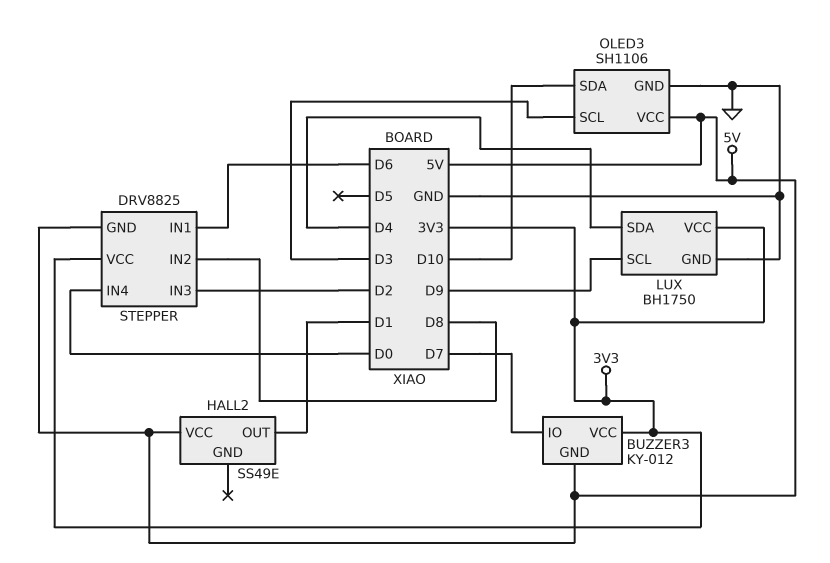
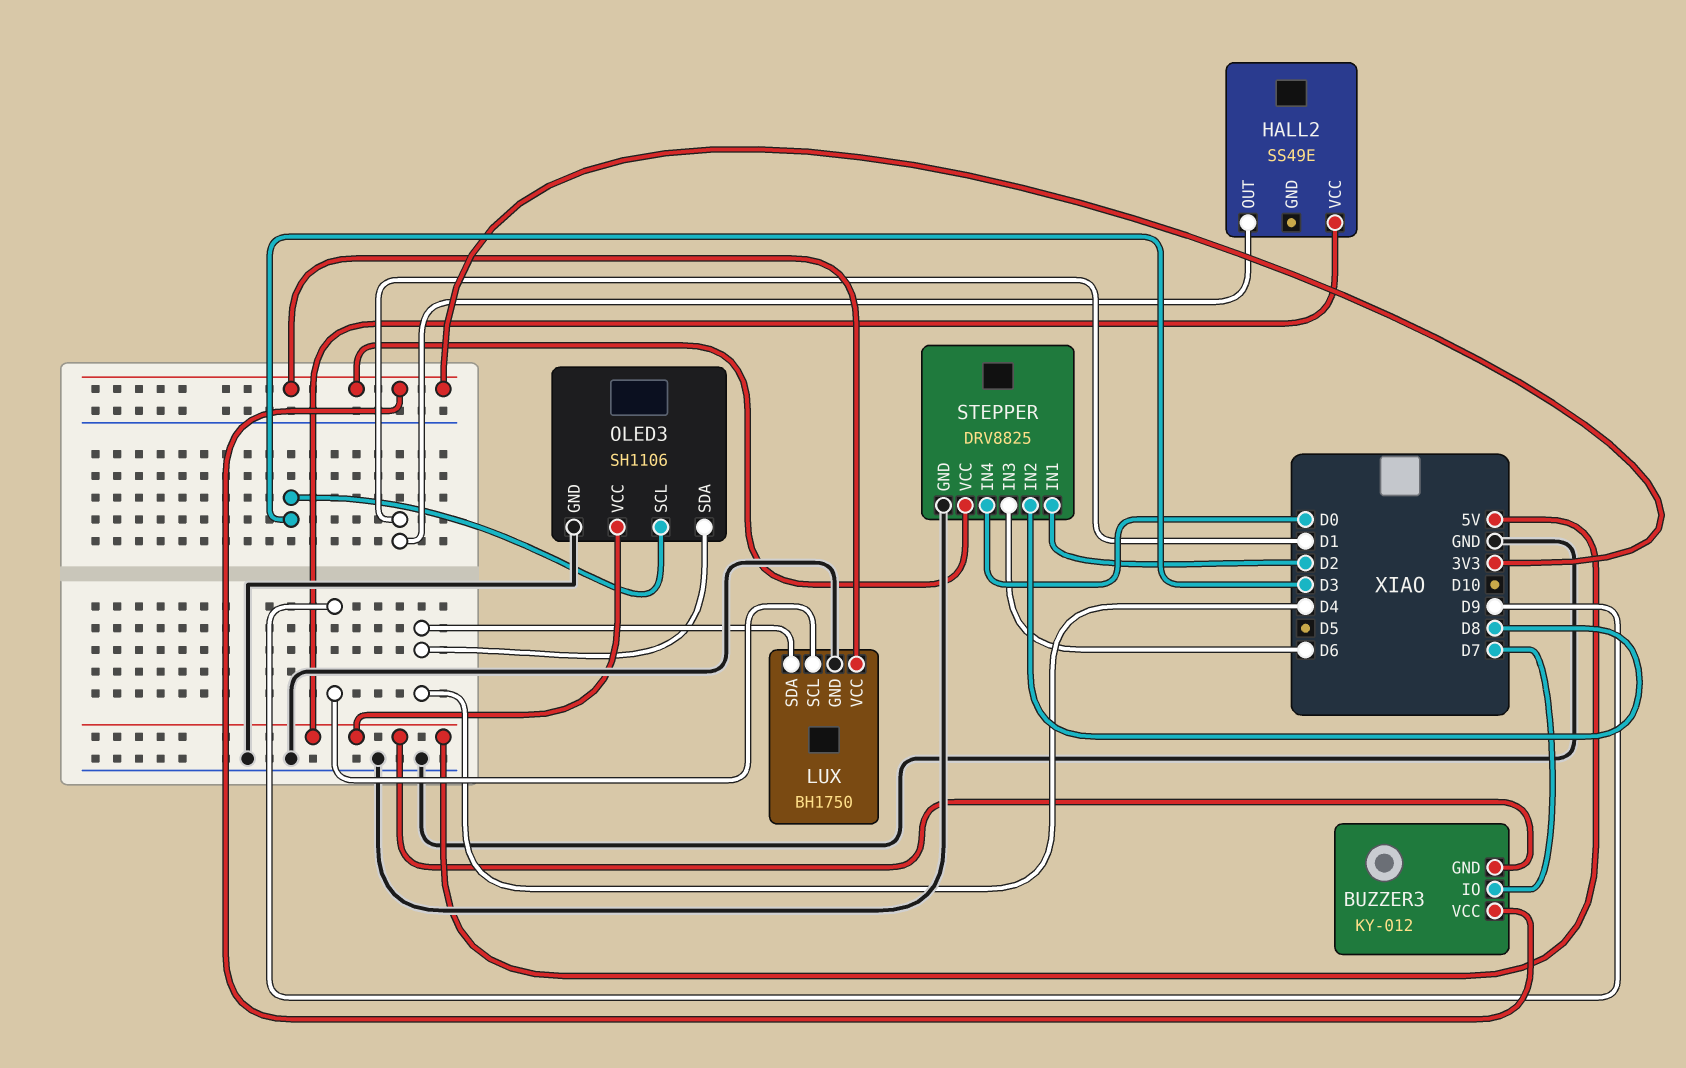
OLED3 pin SDA: D10 -> D4
STEPPER pin GND: 5V -> GND
STEPPER pin IN1: D6 -> D2
STEPPER pin IN3: D2 -> D6

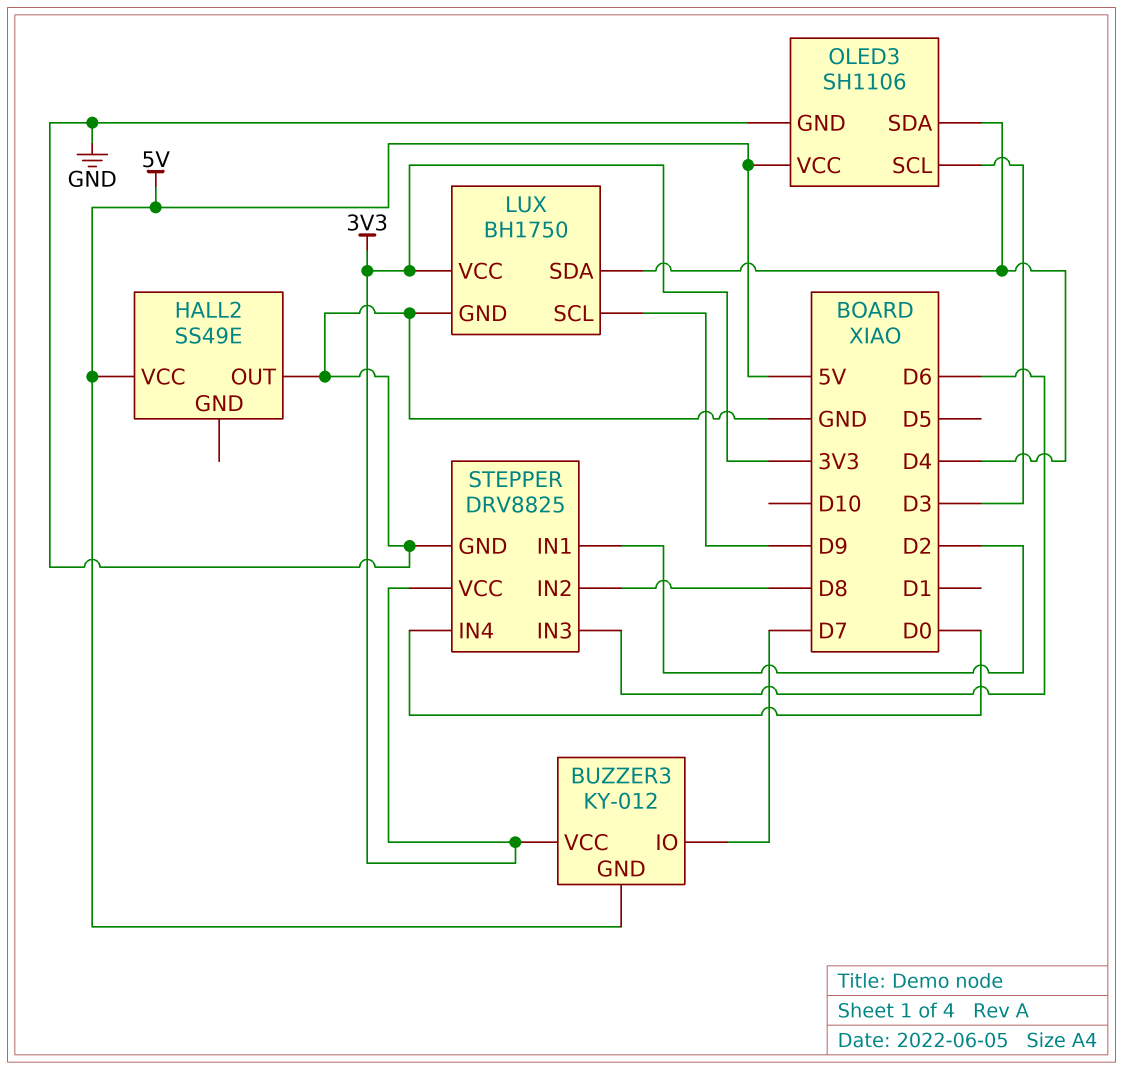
HALL2 pin OUT: D1 -> GND

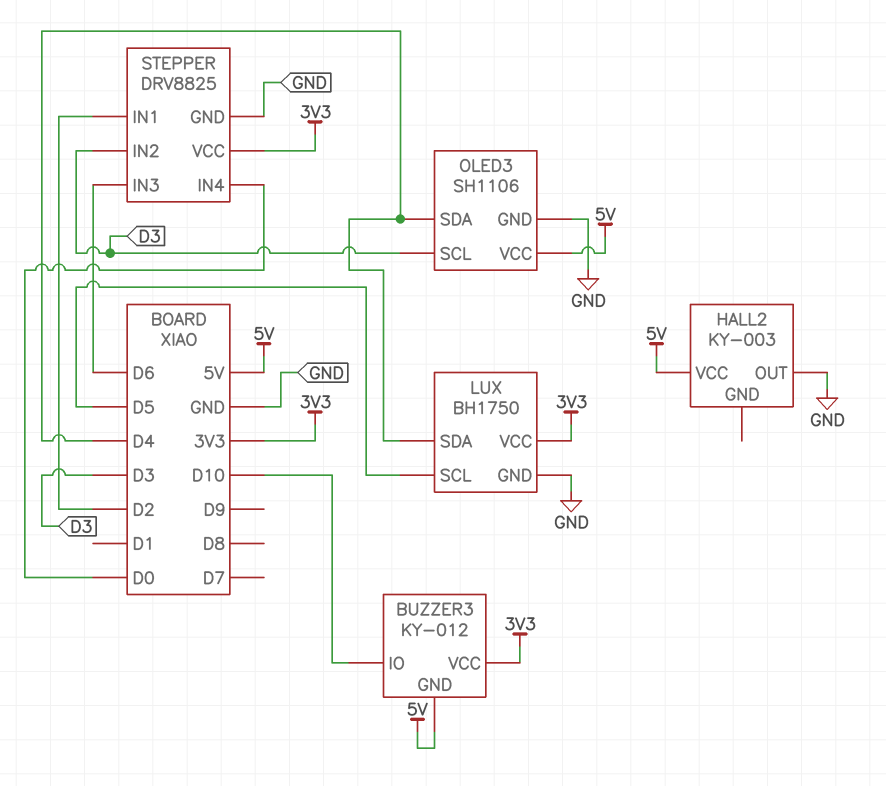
BUZZER3 pin IO: D7 -> D10
HALL2: SS49E -> KY-003
LUX pin SCL: D9 -> D5
STEPPER pin IN2: D8 -> D3

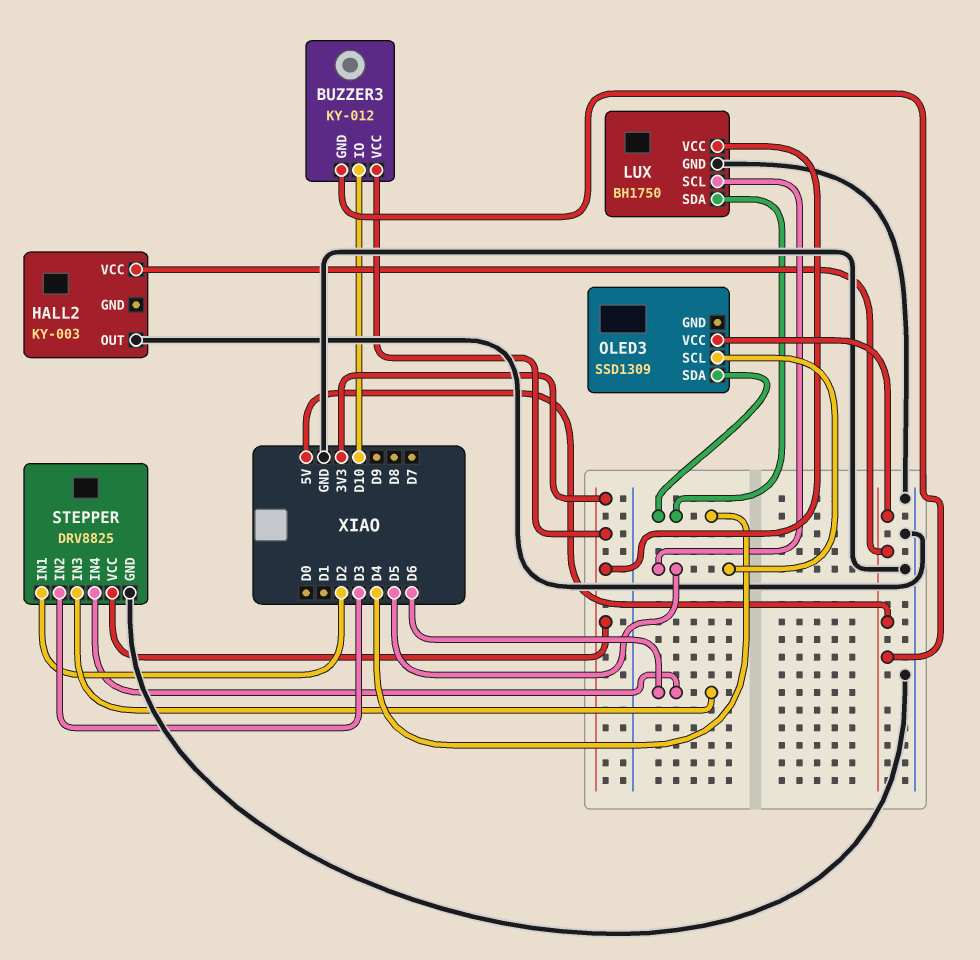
OLED3: SH1106 -> SSD1309
OLED3 pin GND: GND -> none
OLED3 pin SCL: D3 -> D5
STEPPER pin IN4: D0 -> D6

